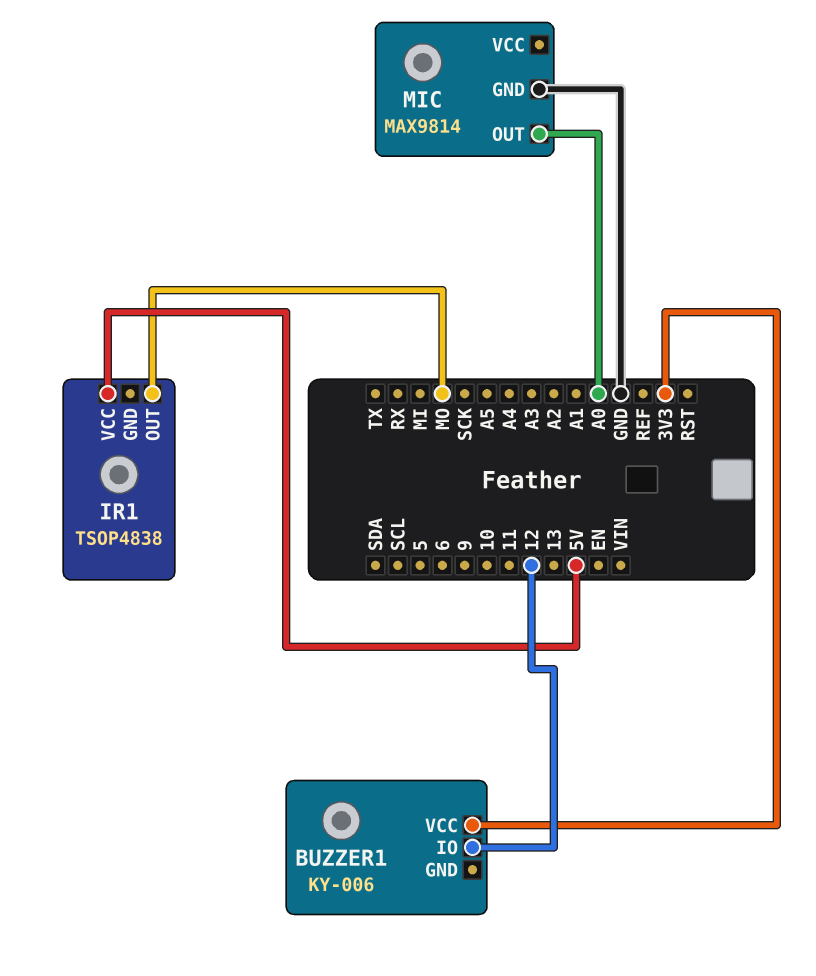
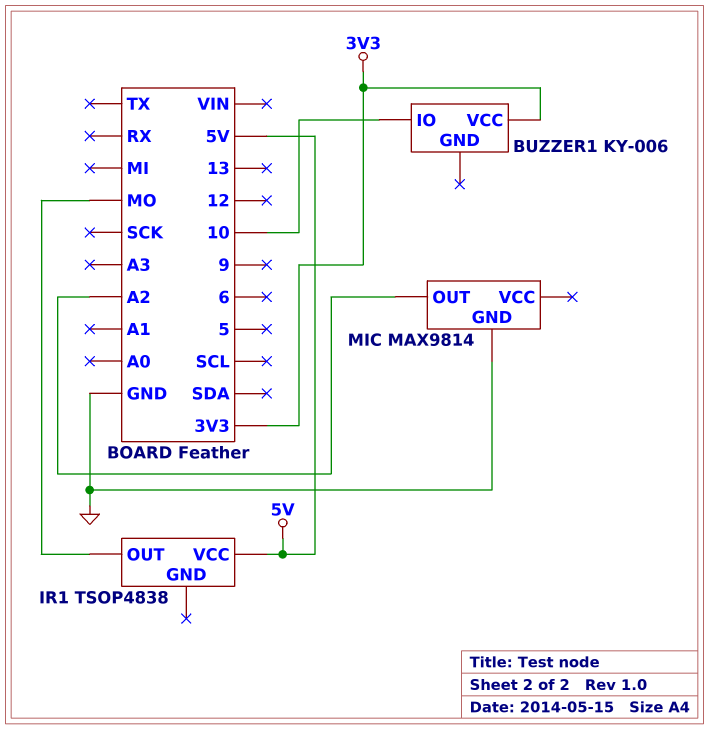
BUZZER1 pin IO: 12 -> 10
MIC pin OUT: A0 -> A2

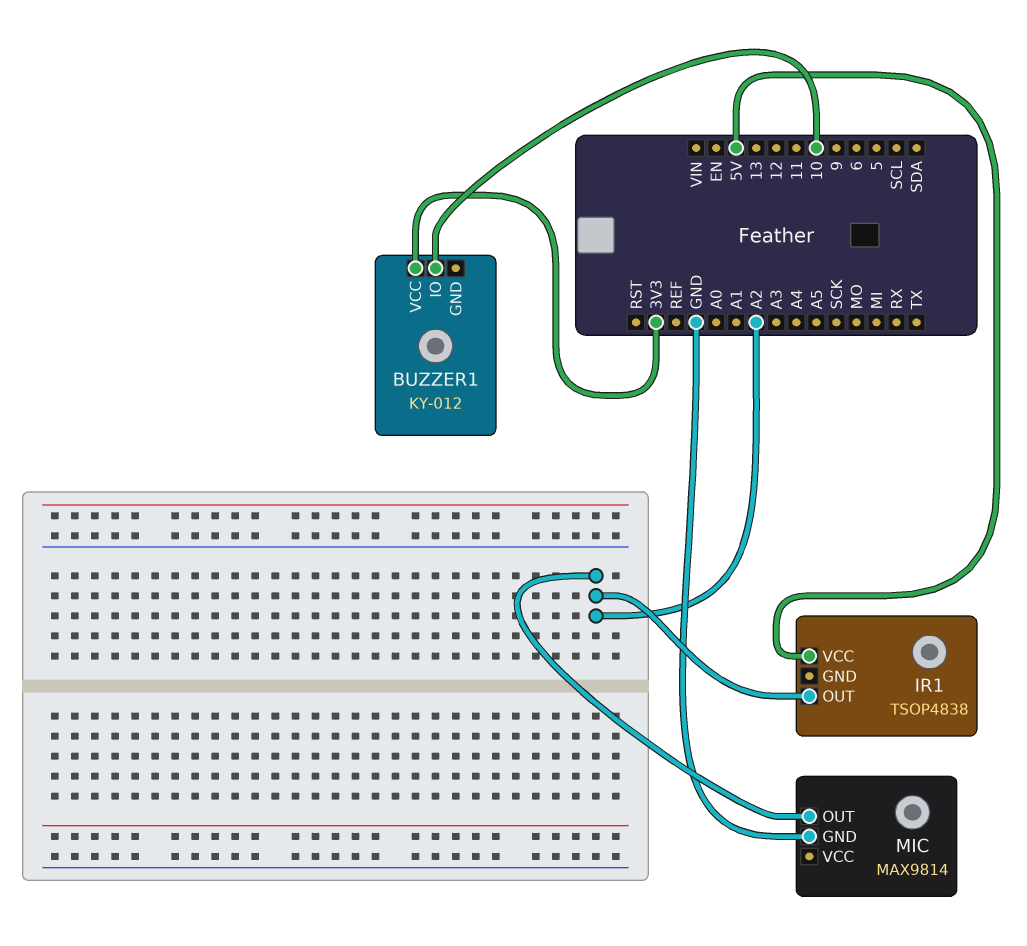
BUZZER1: KY-006 -> KY-012
IR1 pin OUT: MO -> A2

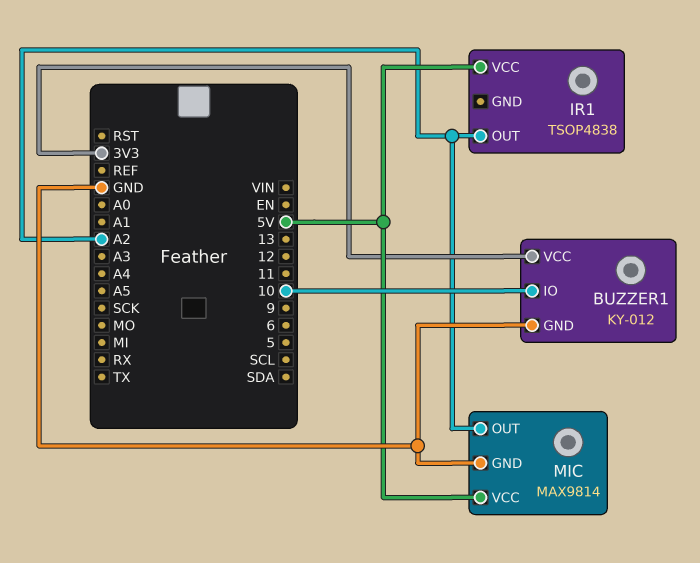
BUZZER1 pin GND: none -> GND
MIC pin VCC: none -> 5V

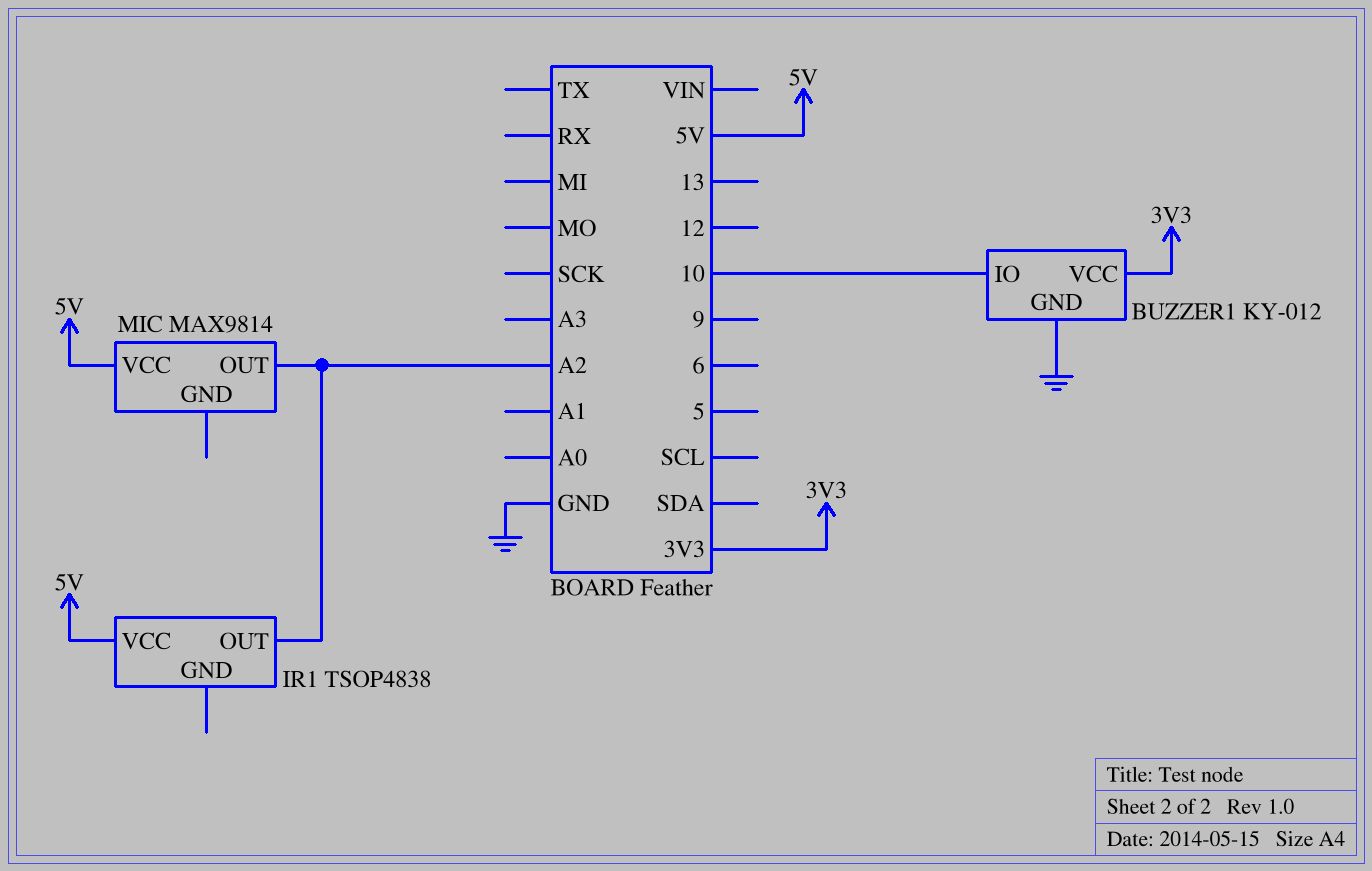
MIC pin GND: GND -> none

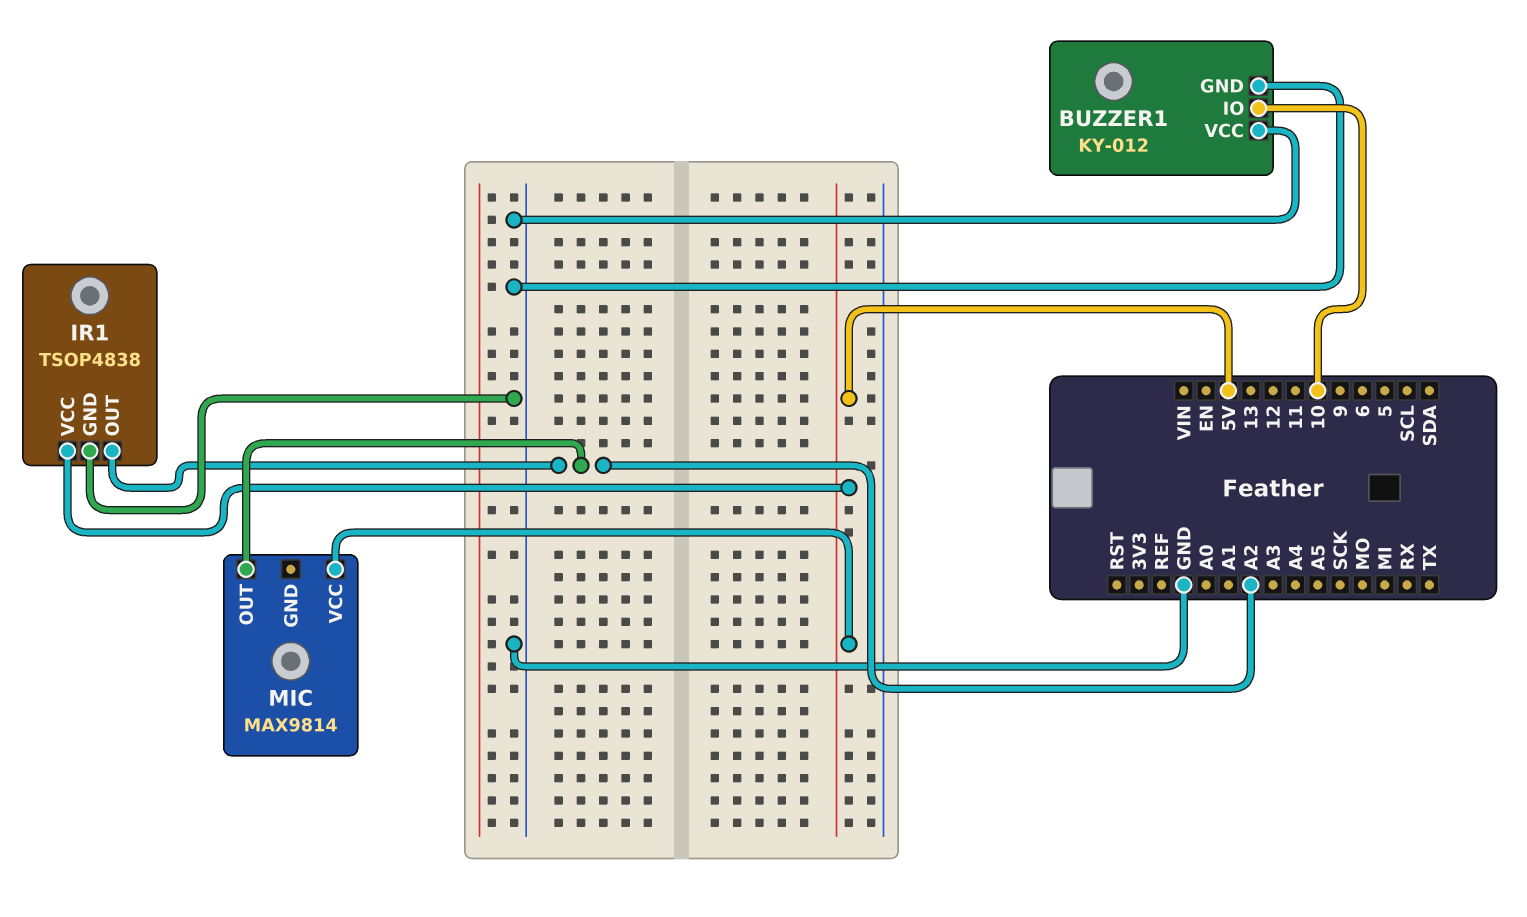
BUZZER1 pin VCC: 3V3 -> GND
IR1 pin GND: none -> GND

